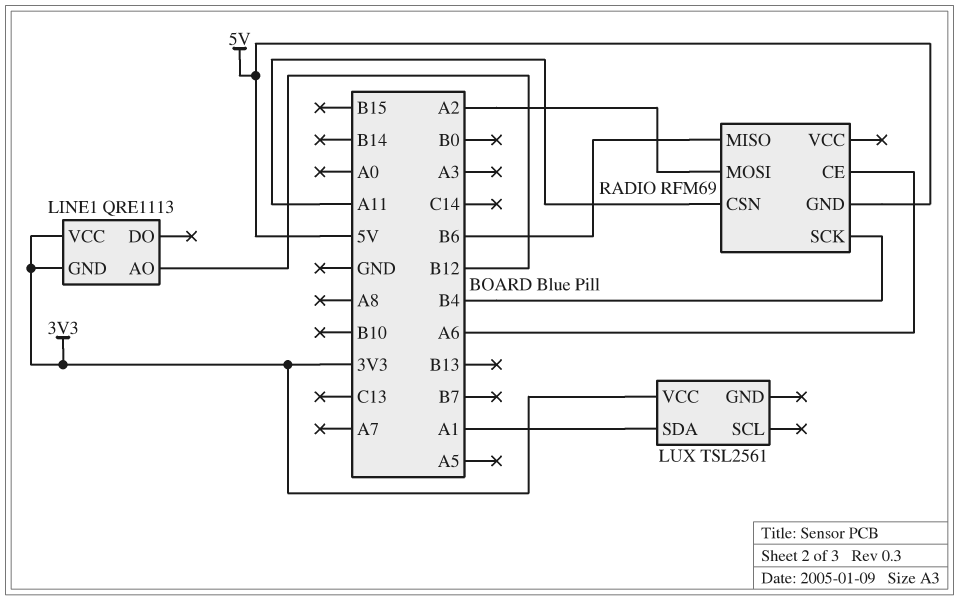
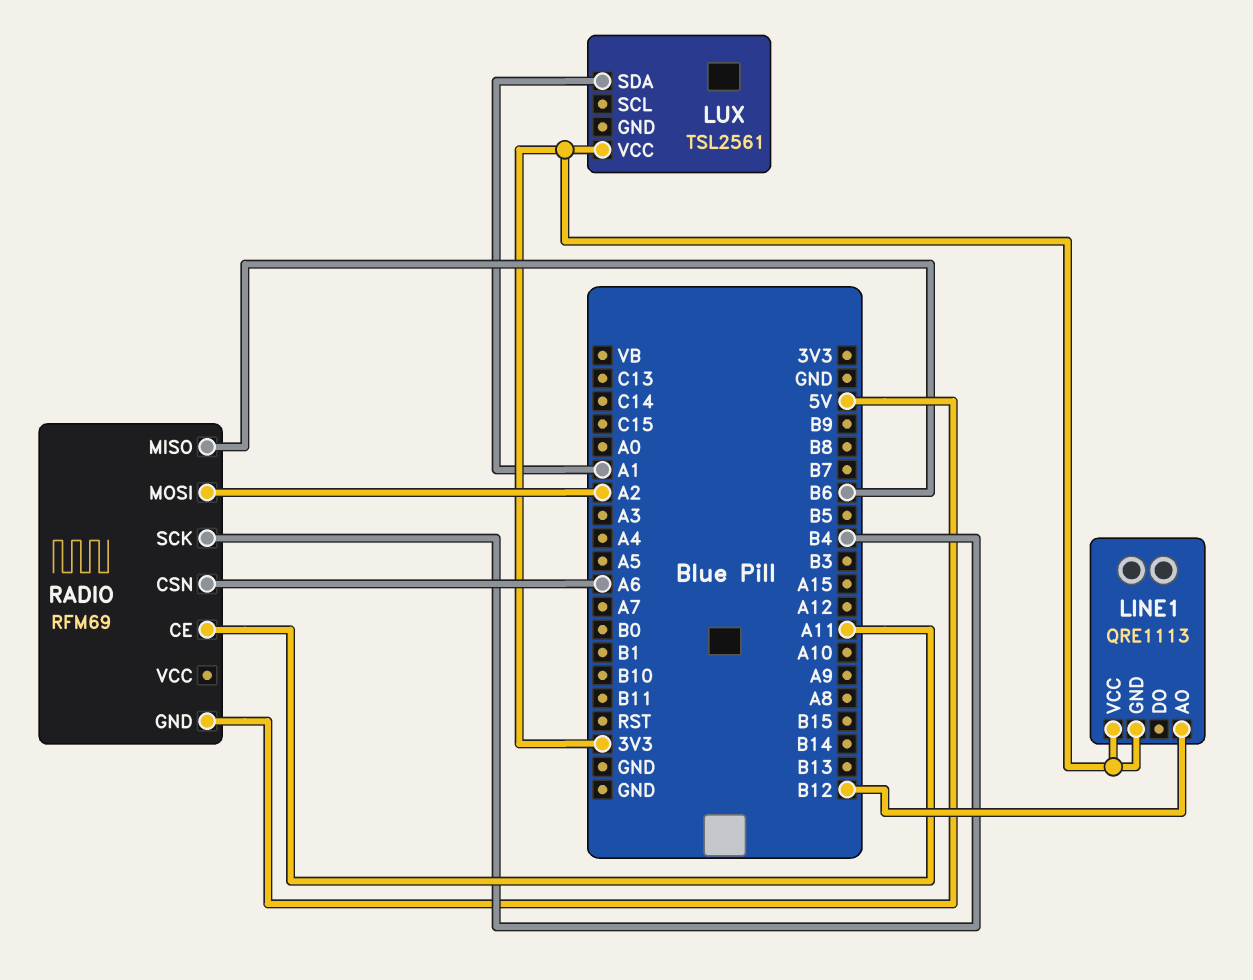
RADIO pin CE: A6 -> A11
RADIO pin CSN: A11 -> A6

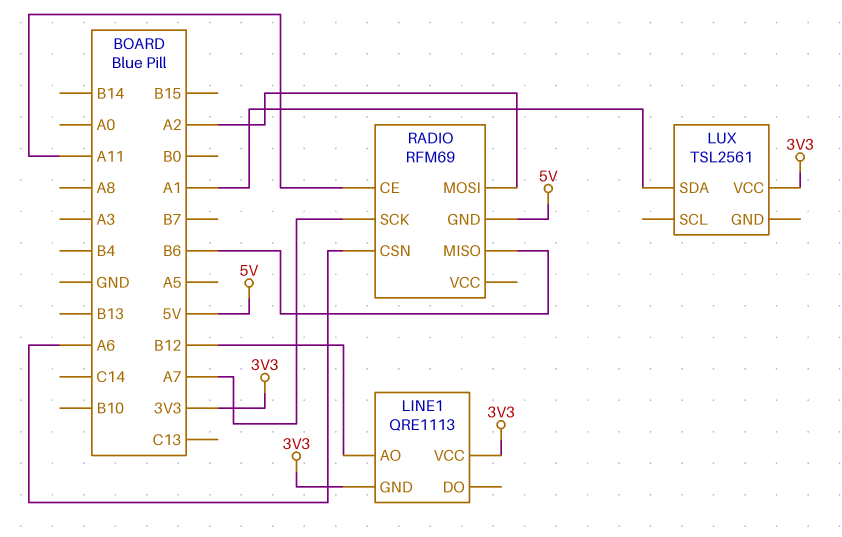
RADIO pin SCK: B4 -> A7

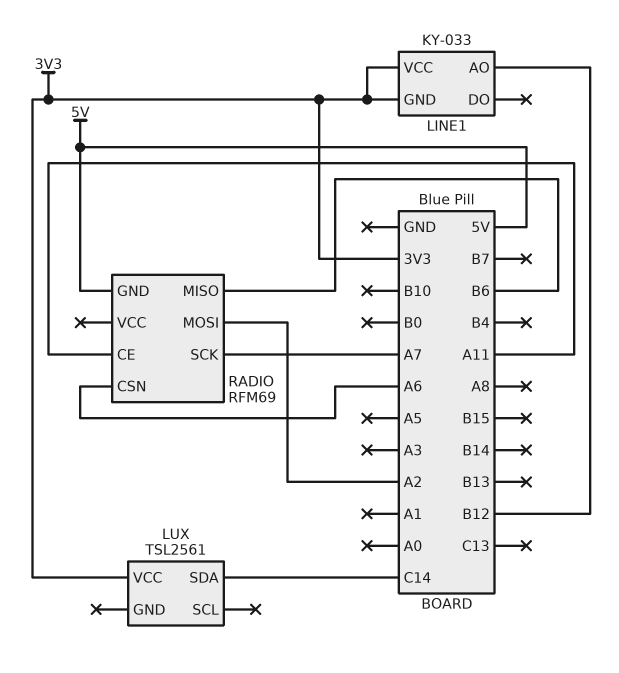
LINE1: QRE1113 -> KY-033
LUX pin SDA: A1 -> C14

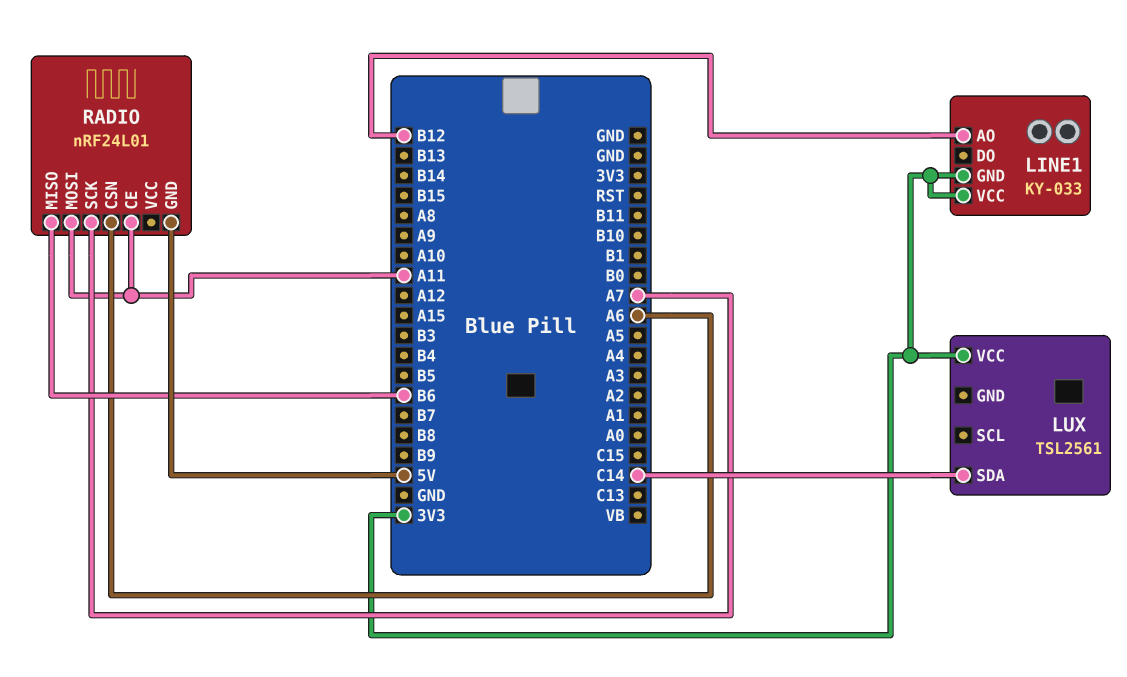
RADIO: RFM69 -> nRF24L01
RADIO pin MOSI: A2 -> A11

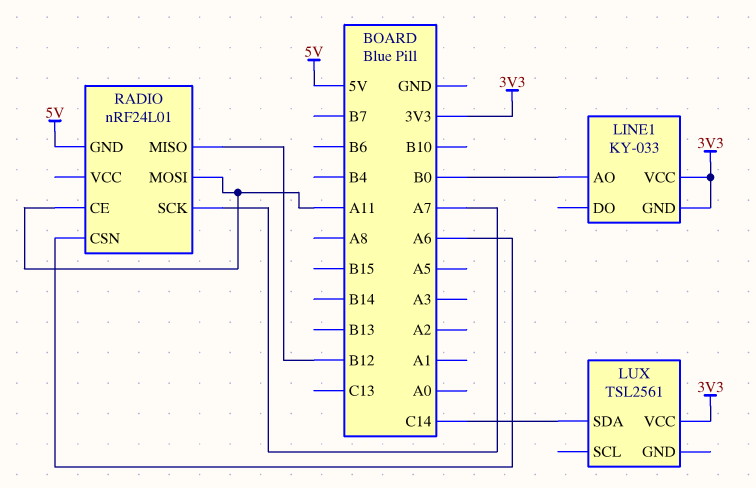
LINE1 pin AO: B12 -> B0
RADIO pin MISO: B6 -> B12

